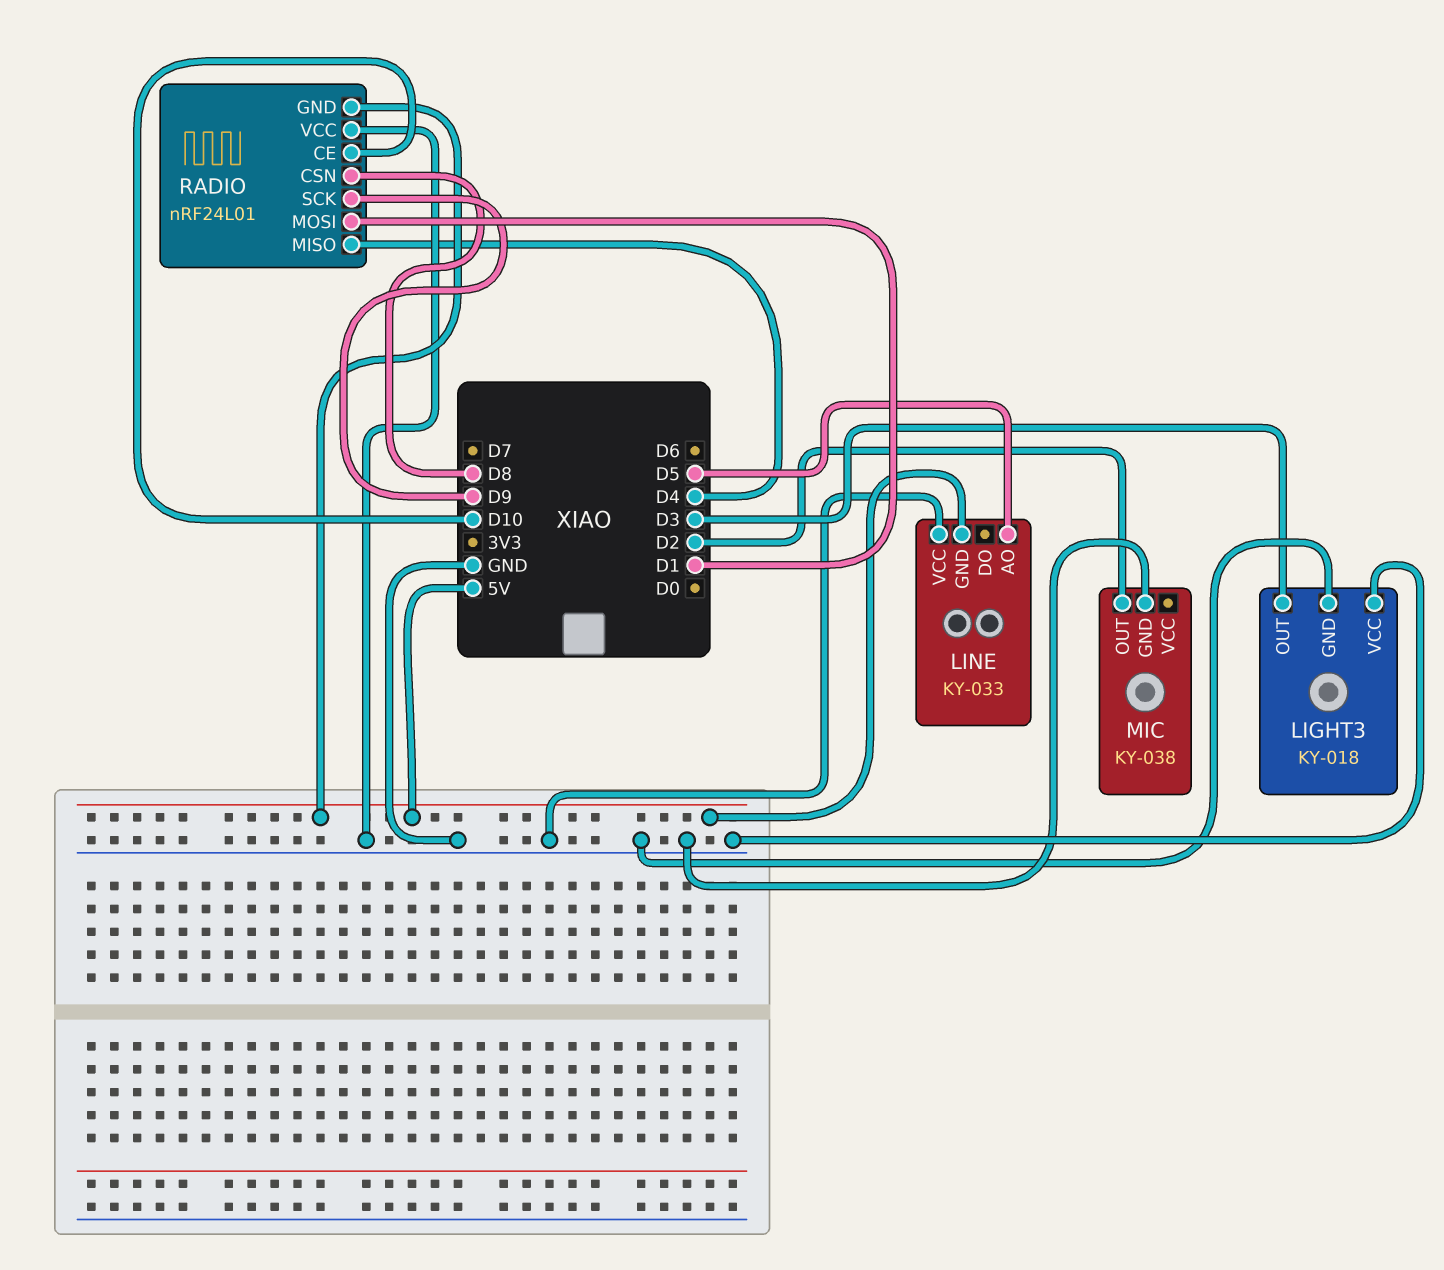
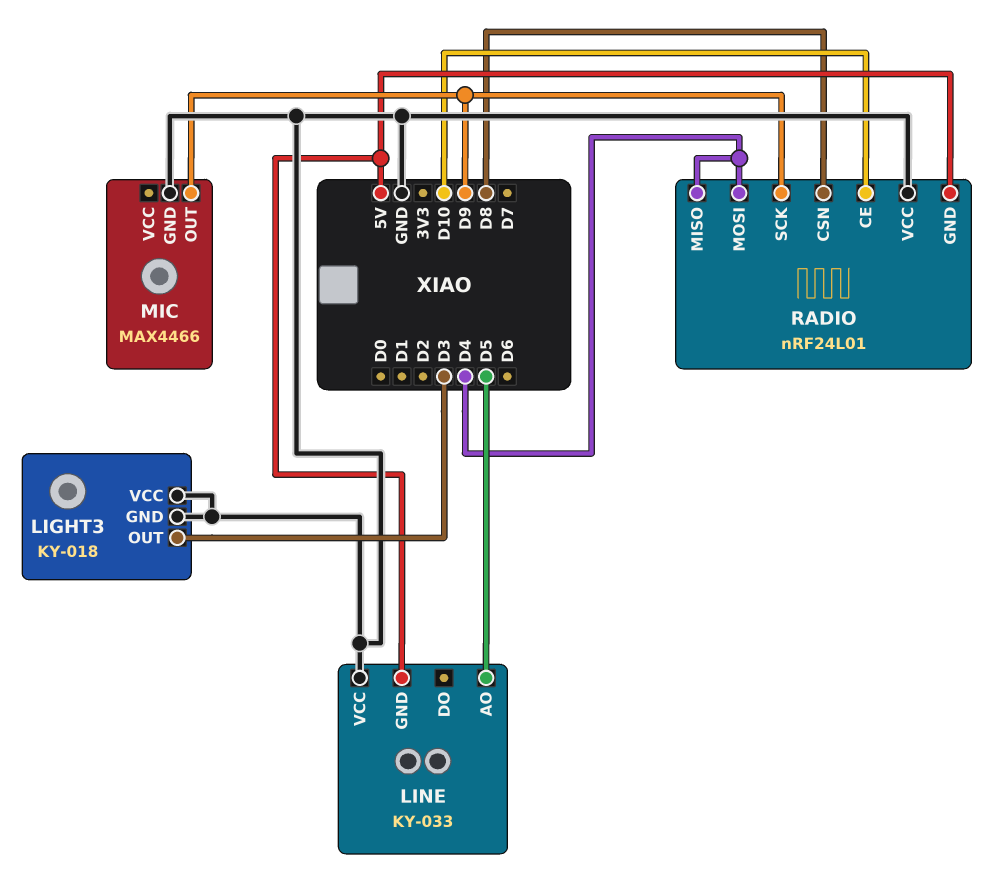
MIC: KY-038 -> MAX4466
MIC pin OUT: D2 -> D9
RADIO pin MOSI: D1 -> D4

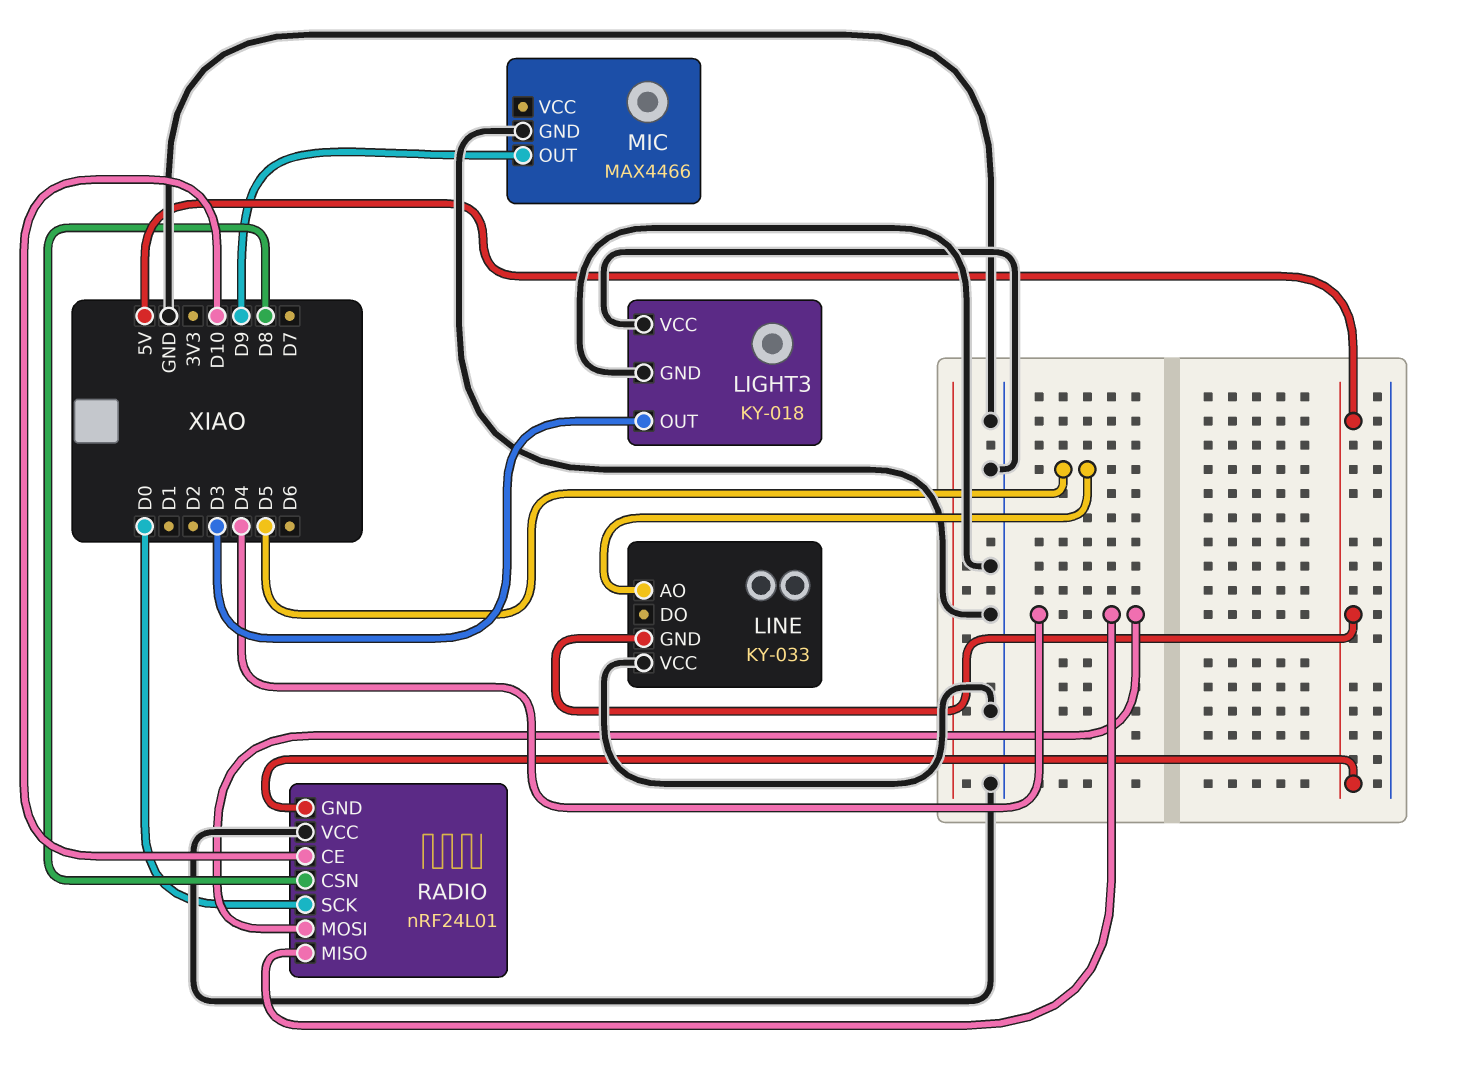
RADIO pin SCK: D9 -> D0

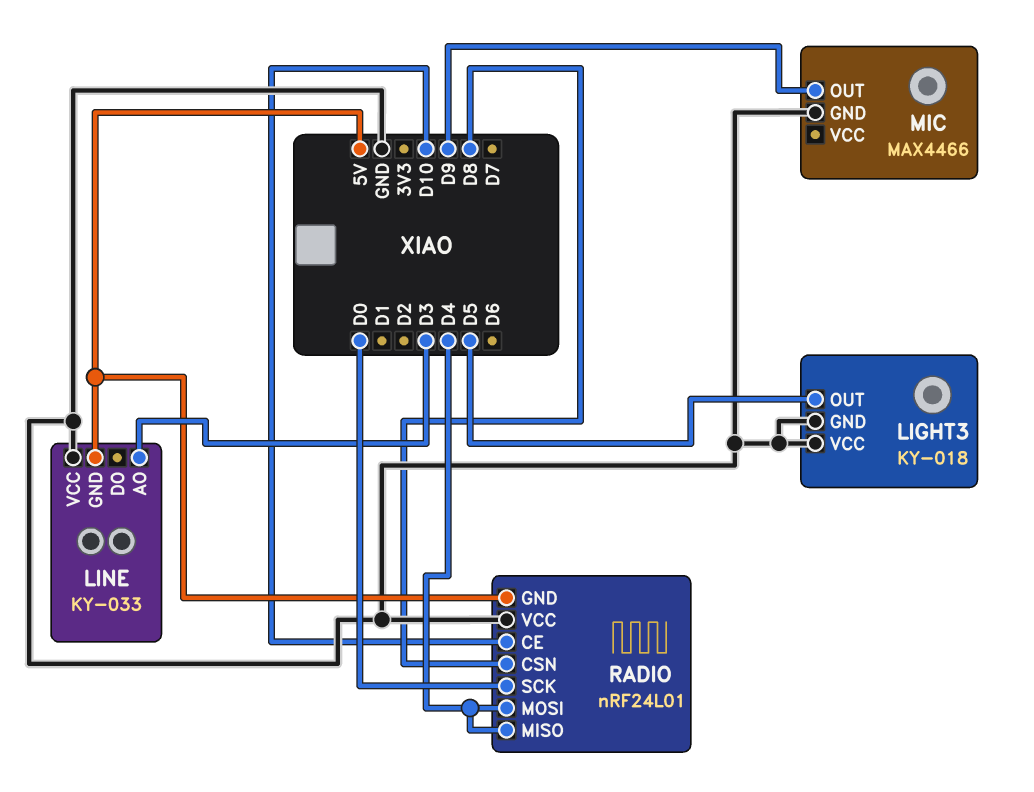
LIGHT3 pin OUT: D3 -> D5
LINE pin AO: D5 -> D3

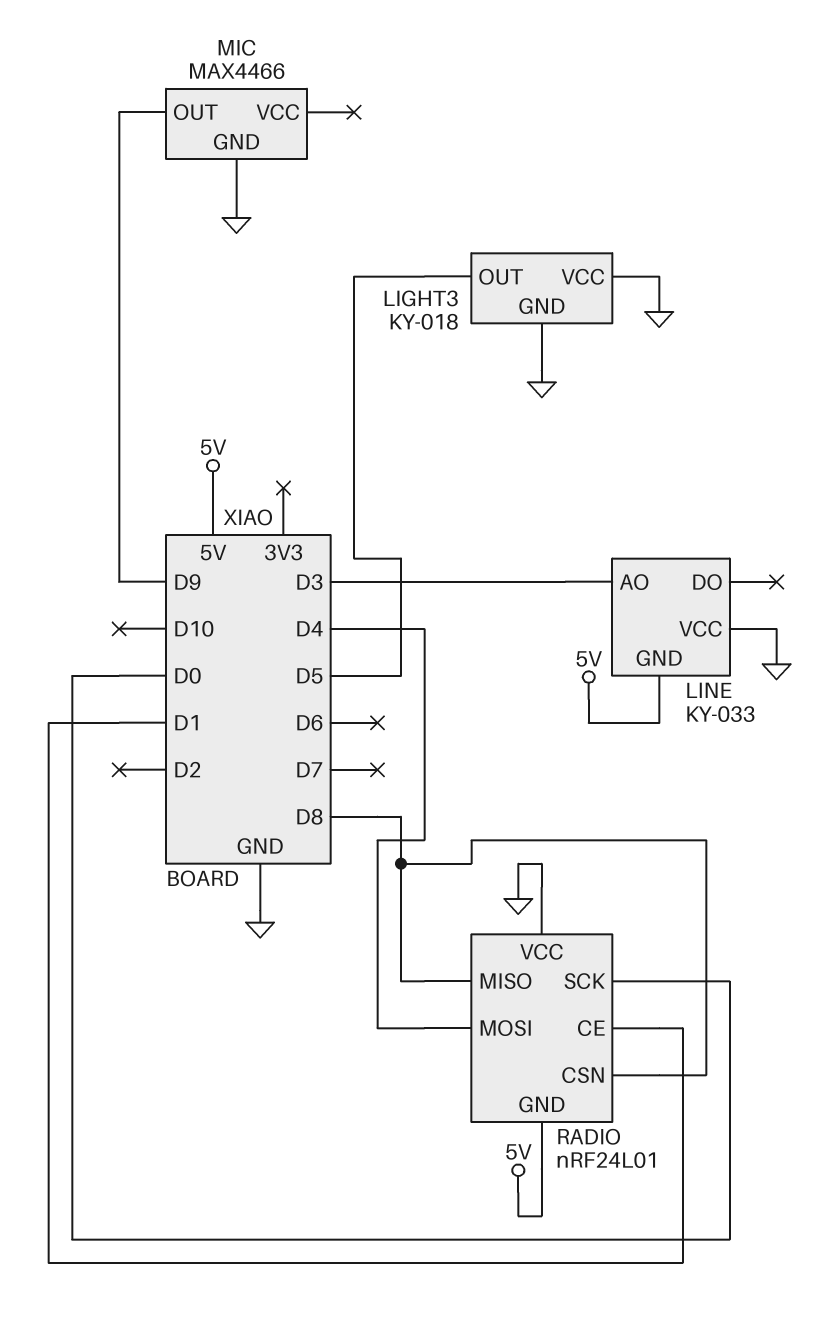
RADIO pin CE: D10 -> D1
RADIO pin MISO: D4 -> D8

